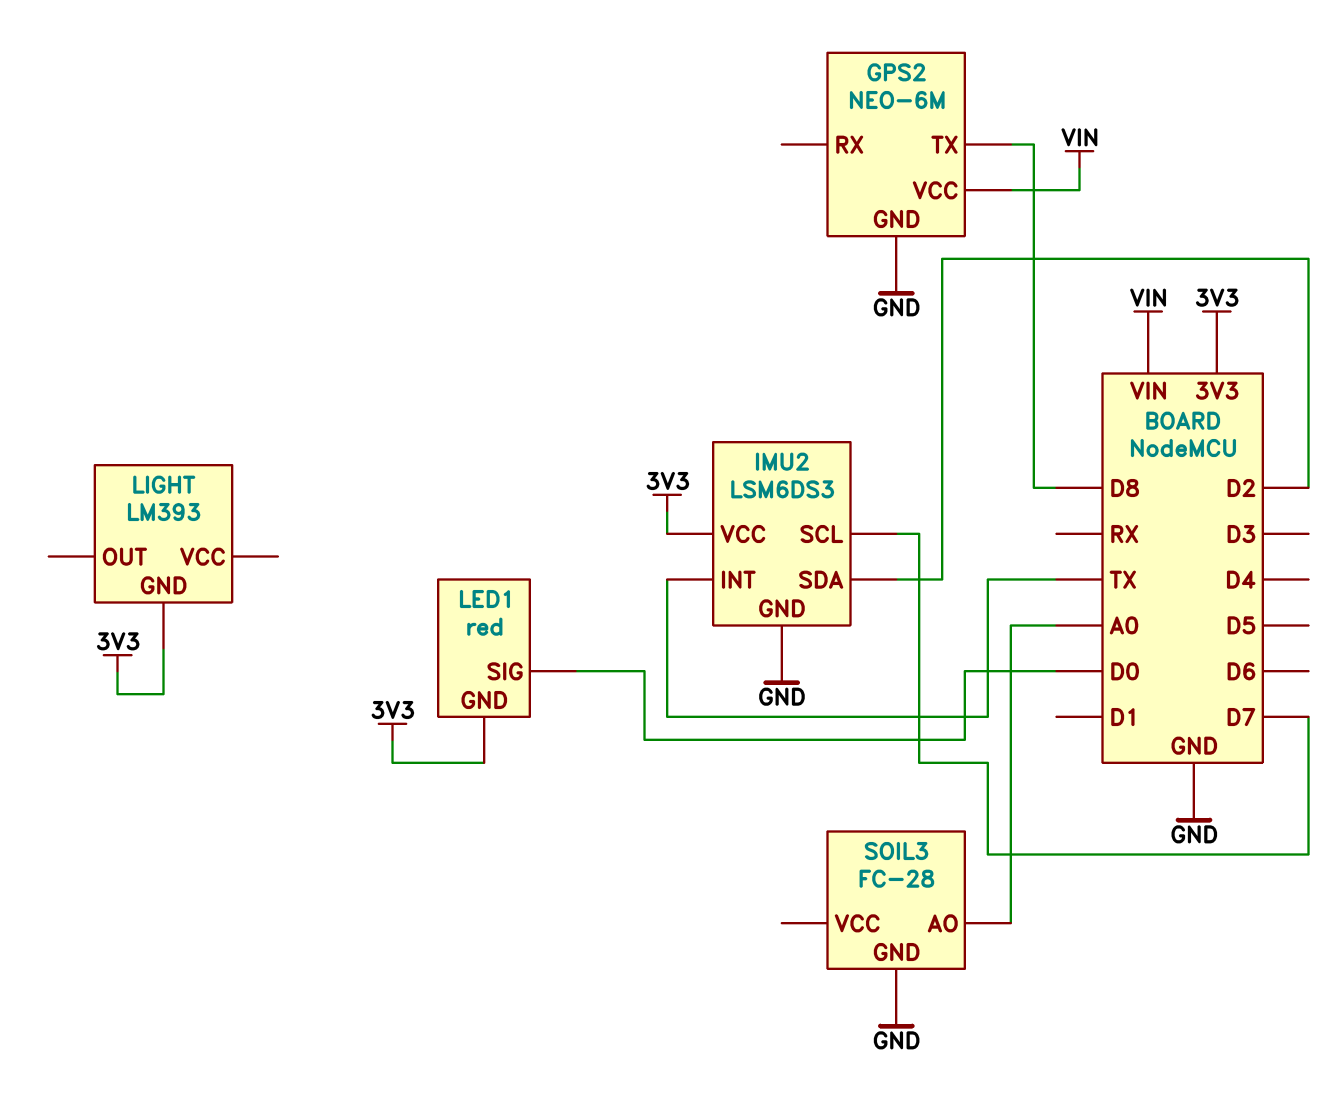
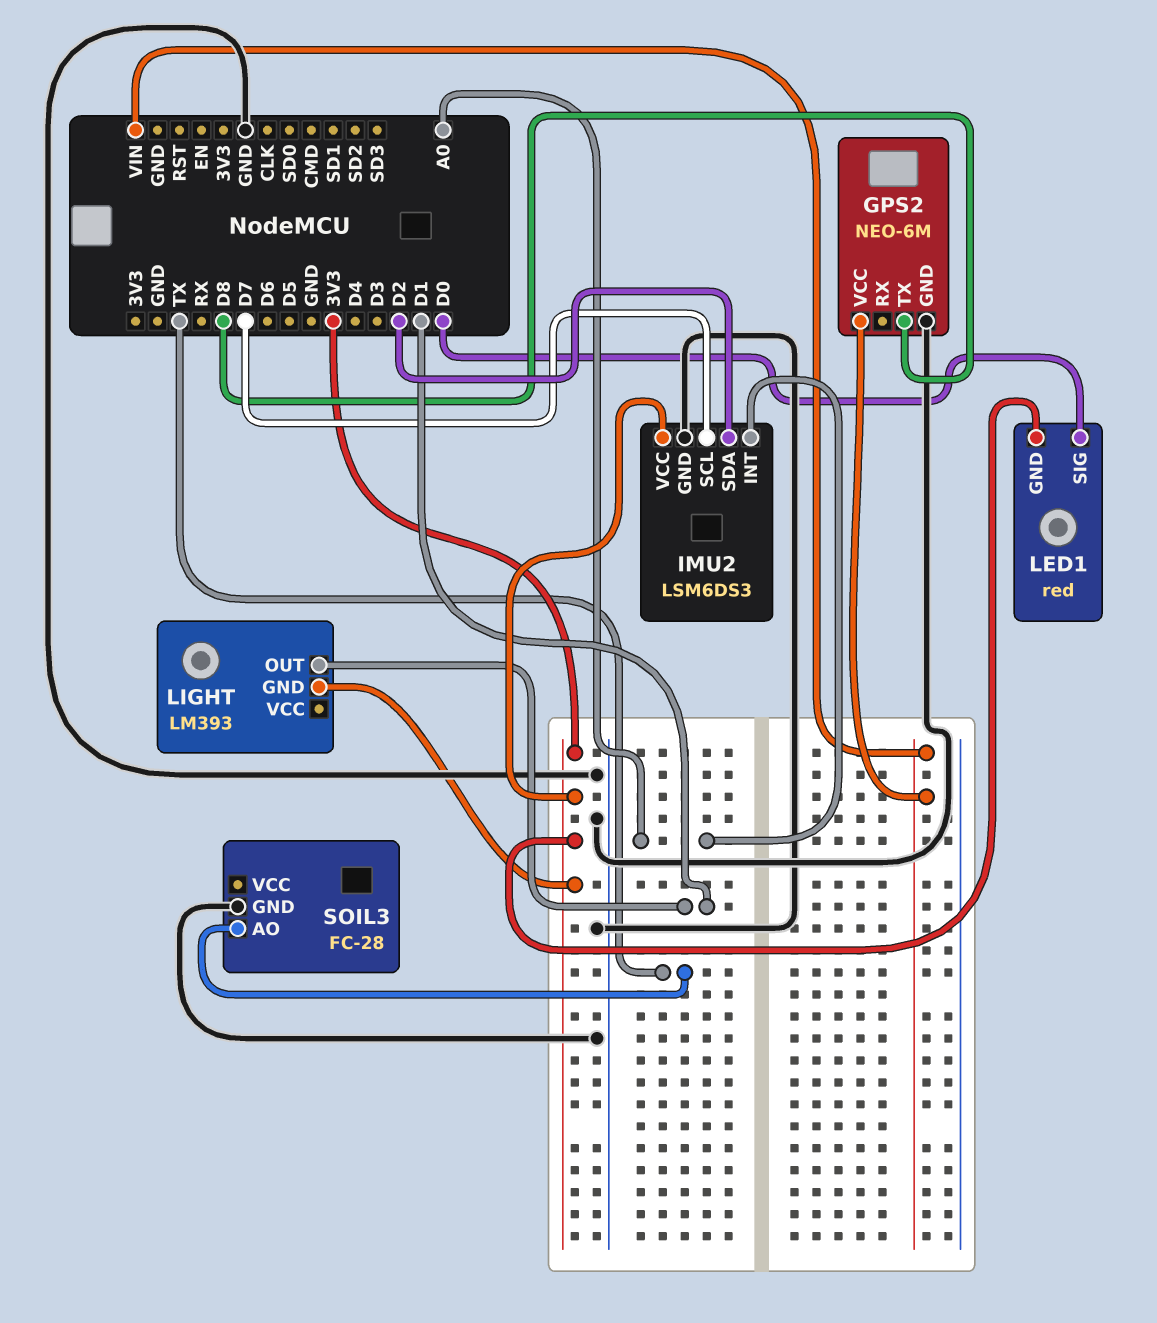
IMU2 pin INT: TX -> A0
LIGHT pin OUT: none -> D1
SOIL3 pin AO: A0 -> TX

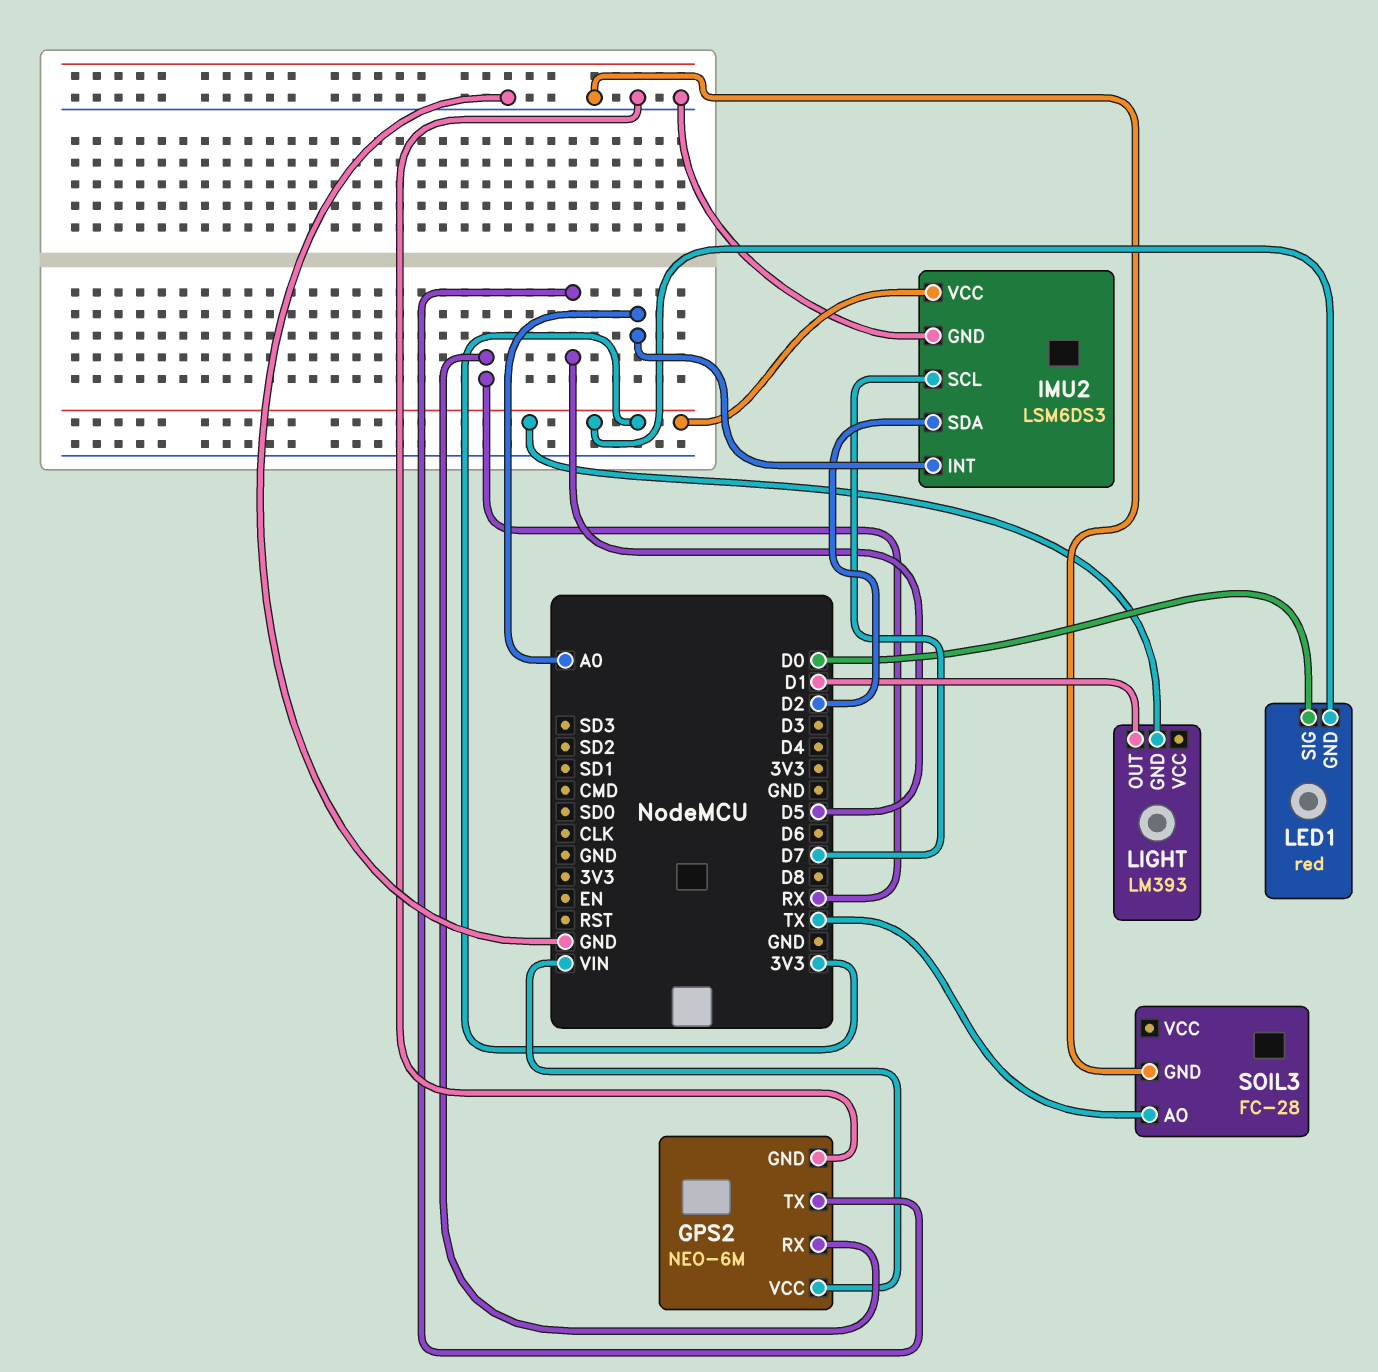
GPS2 pin RX: none -> RX
GPS2 pin TX: D8 -> D5

